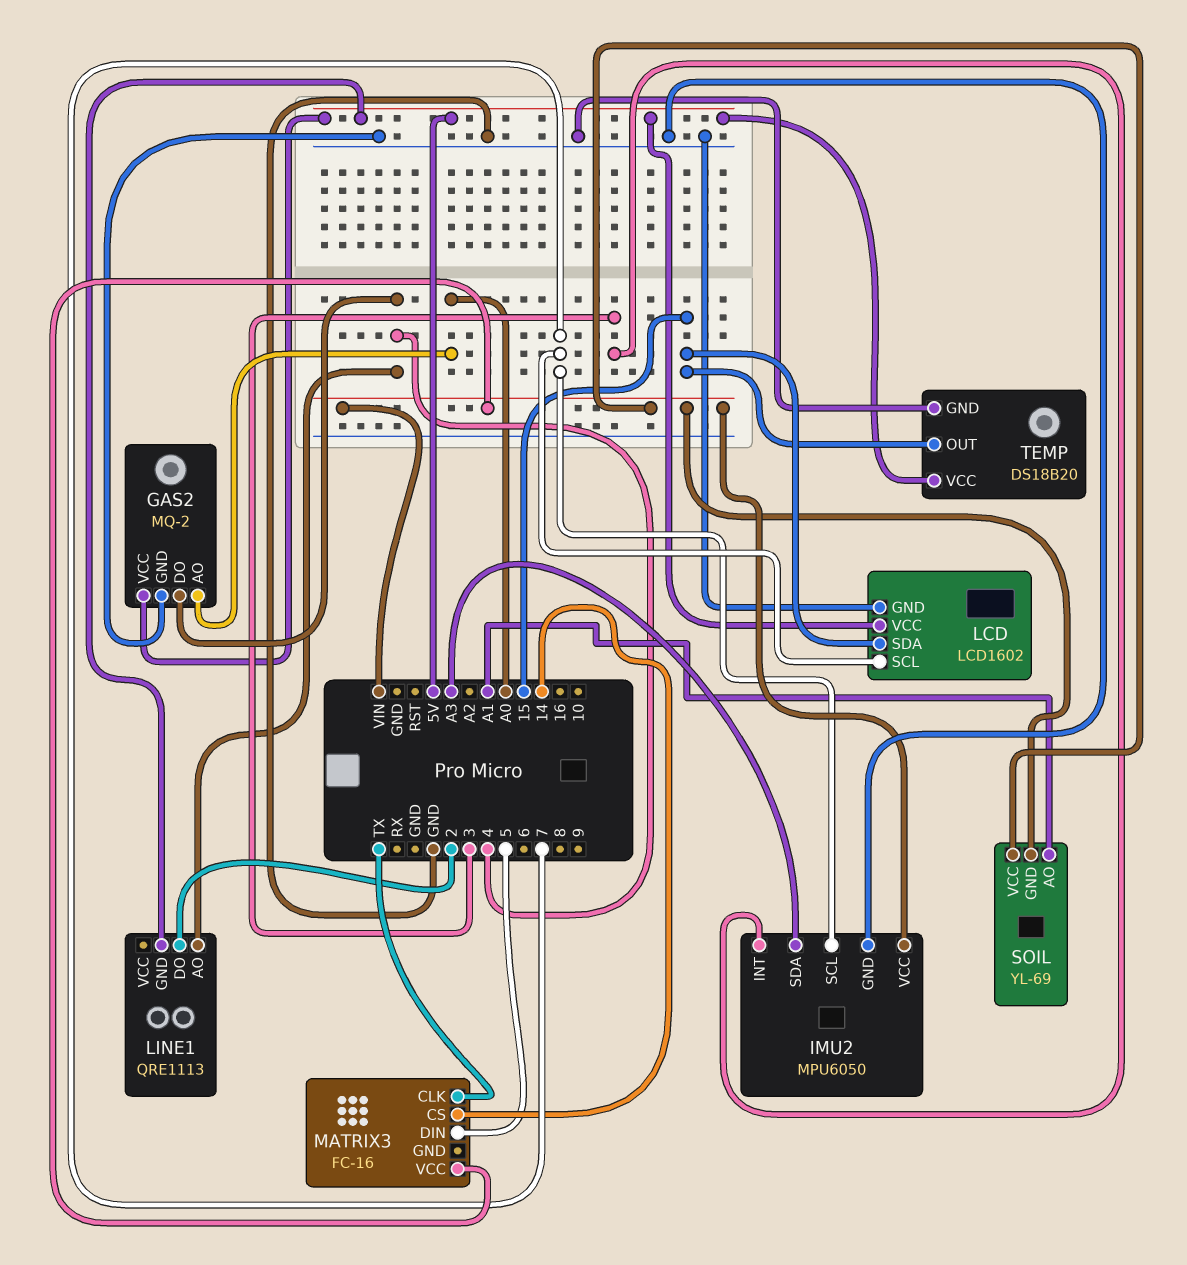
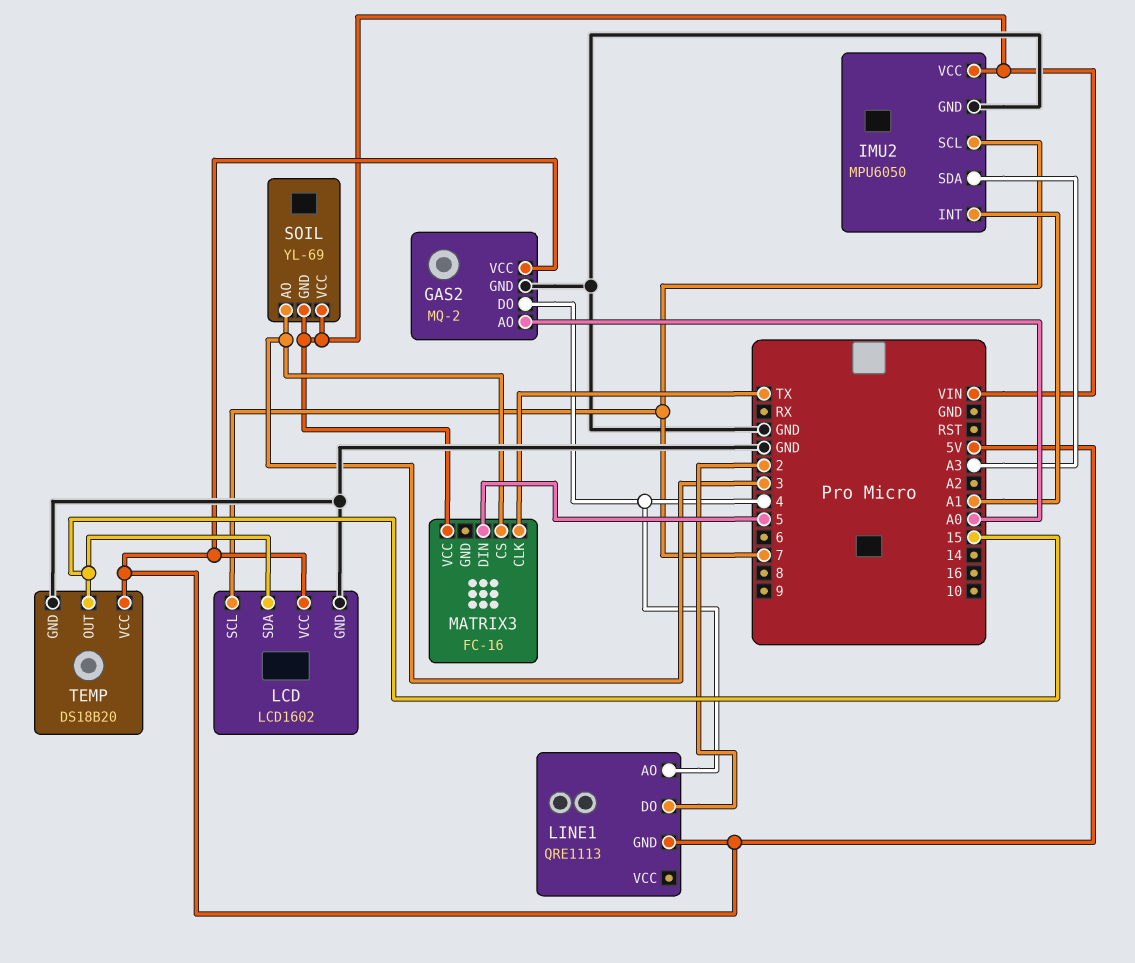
IMU2 pin INT: 3 -> A1
MATRIX3 pin CS: 14 -> 3
SOIL pin AO: A1 -> 3

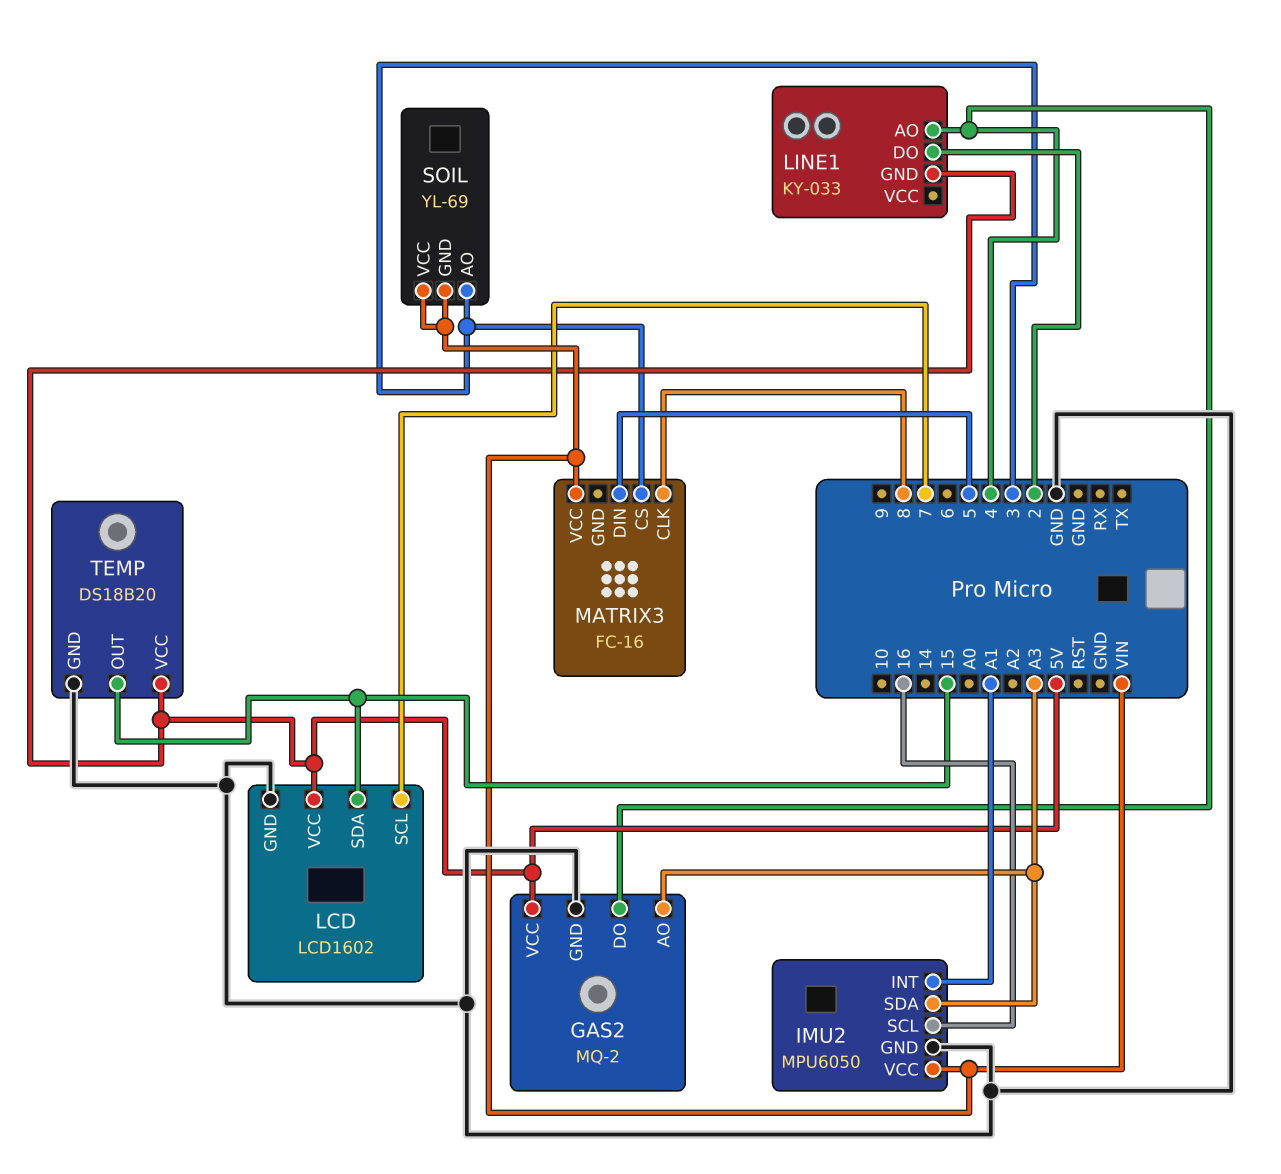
GAS2 pin AO: A0 -> A3
IMU2 pin SCL: 7 -> 16
LINE1: QRE1113 -> KY-033
MATRIX3 pin CLK: TX -> 8

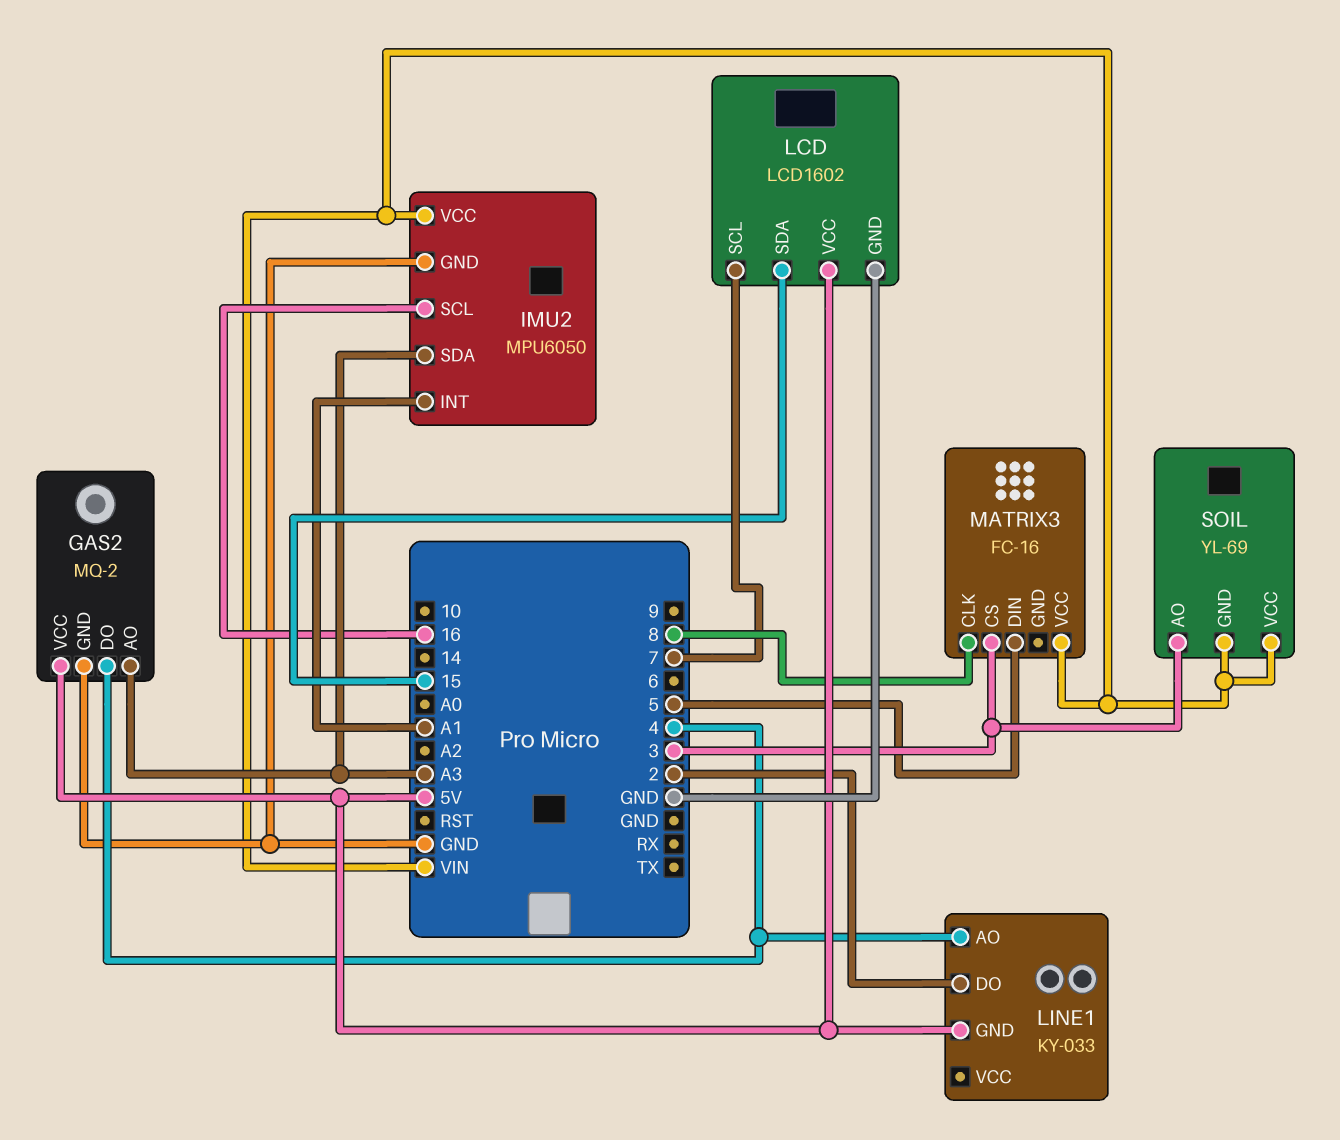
TEMP: DS18B20 -> none
TEMP pin GND: GND -> none
TEMP pin OUT: 15 -> none
TEMP pin VCC: 5V -> none

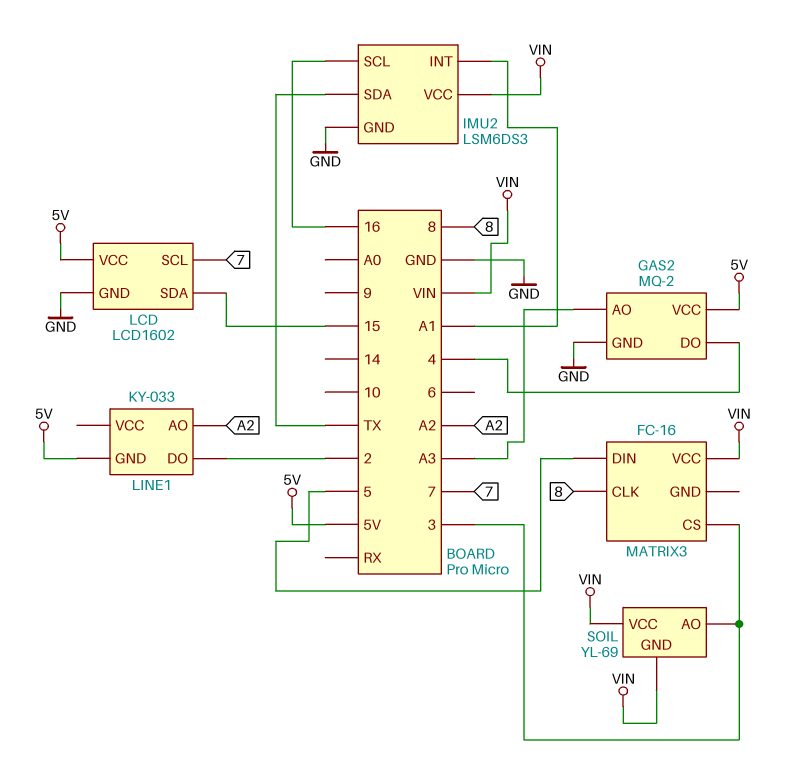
IMU2: MPU6050 -> LSM6DS3
IMU2 pin SDA: A3 -> TX
LINE1 pin AO: 4 -> A2

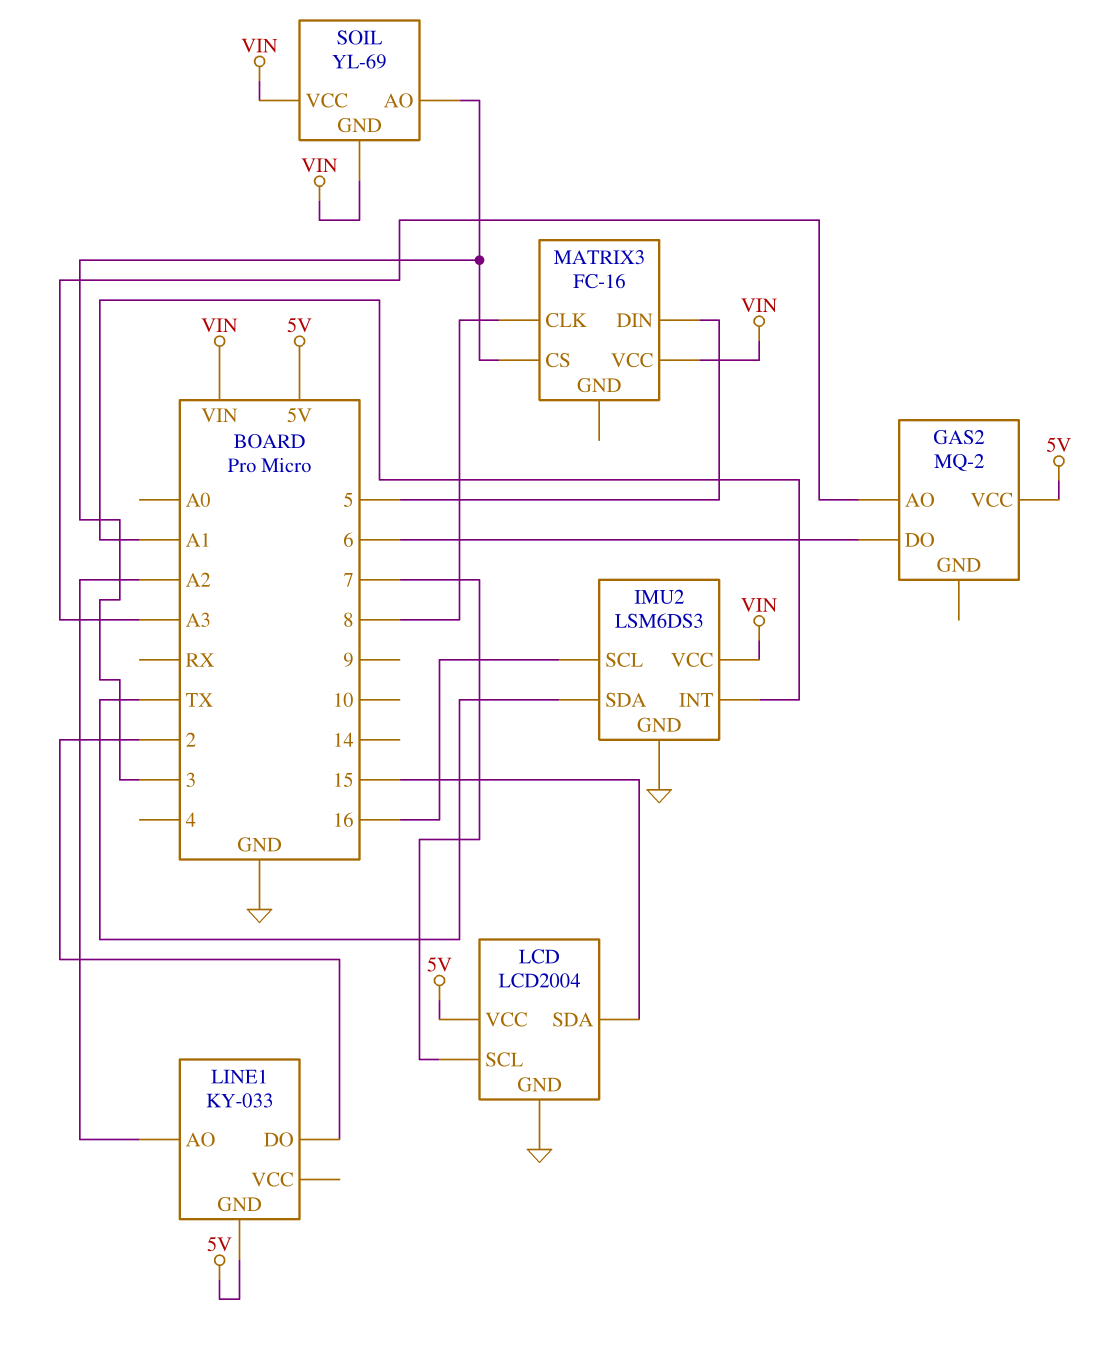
GAS2 pin DO: 4 -> 6
GAS2 pin GND: GND -> none
LCD: LCD1602 -> LCD2004

